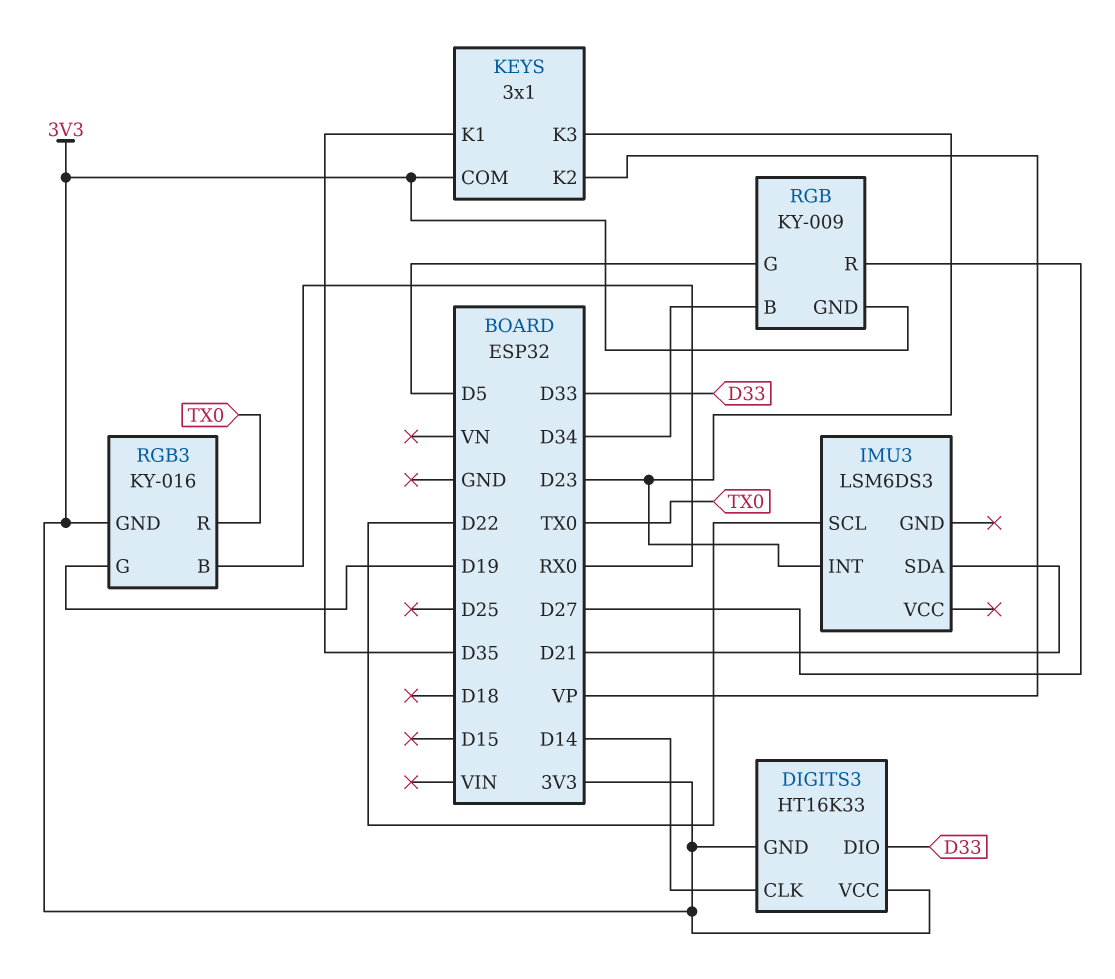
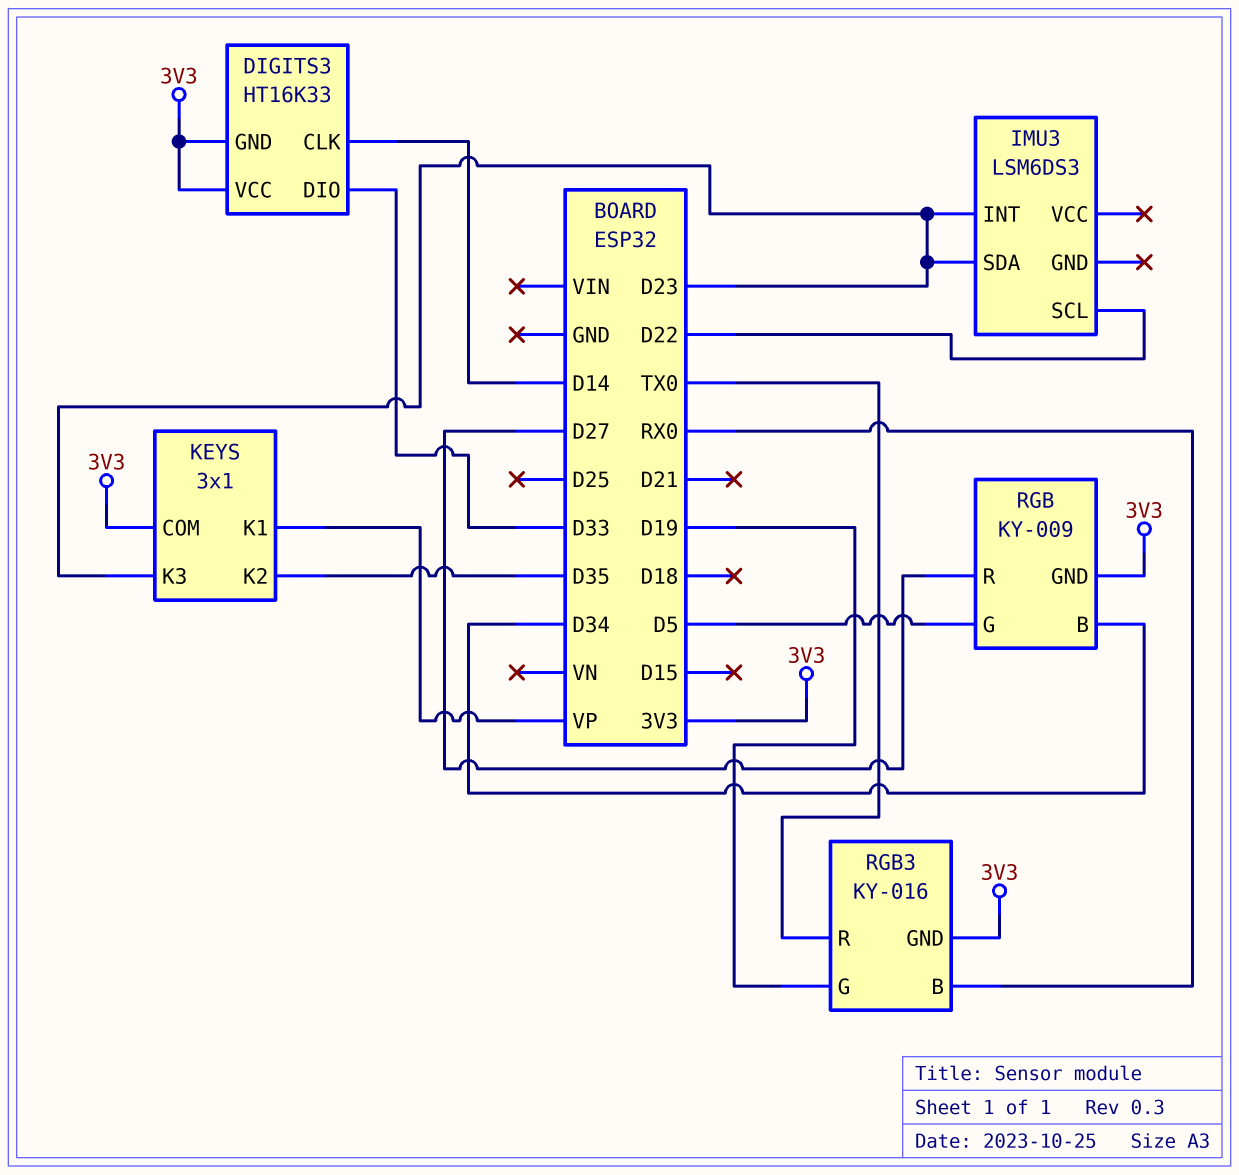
IMU3 pin SDA: D21 -> D23
KEYS pin K1: D35 -> VP
KEYS pin K2: VP -> D35

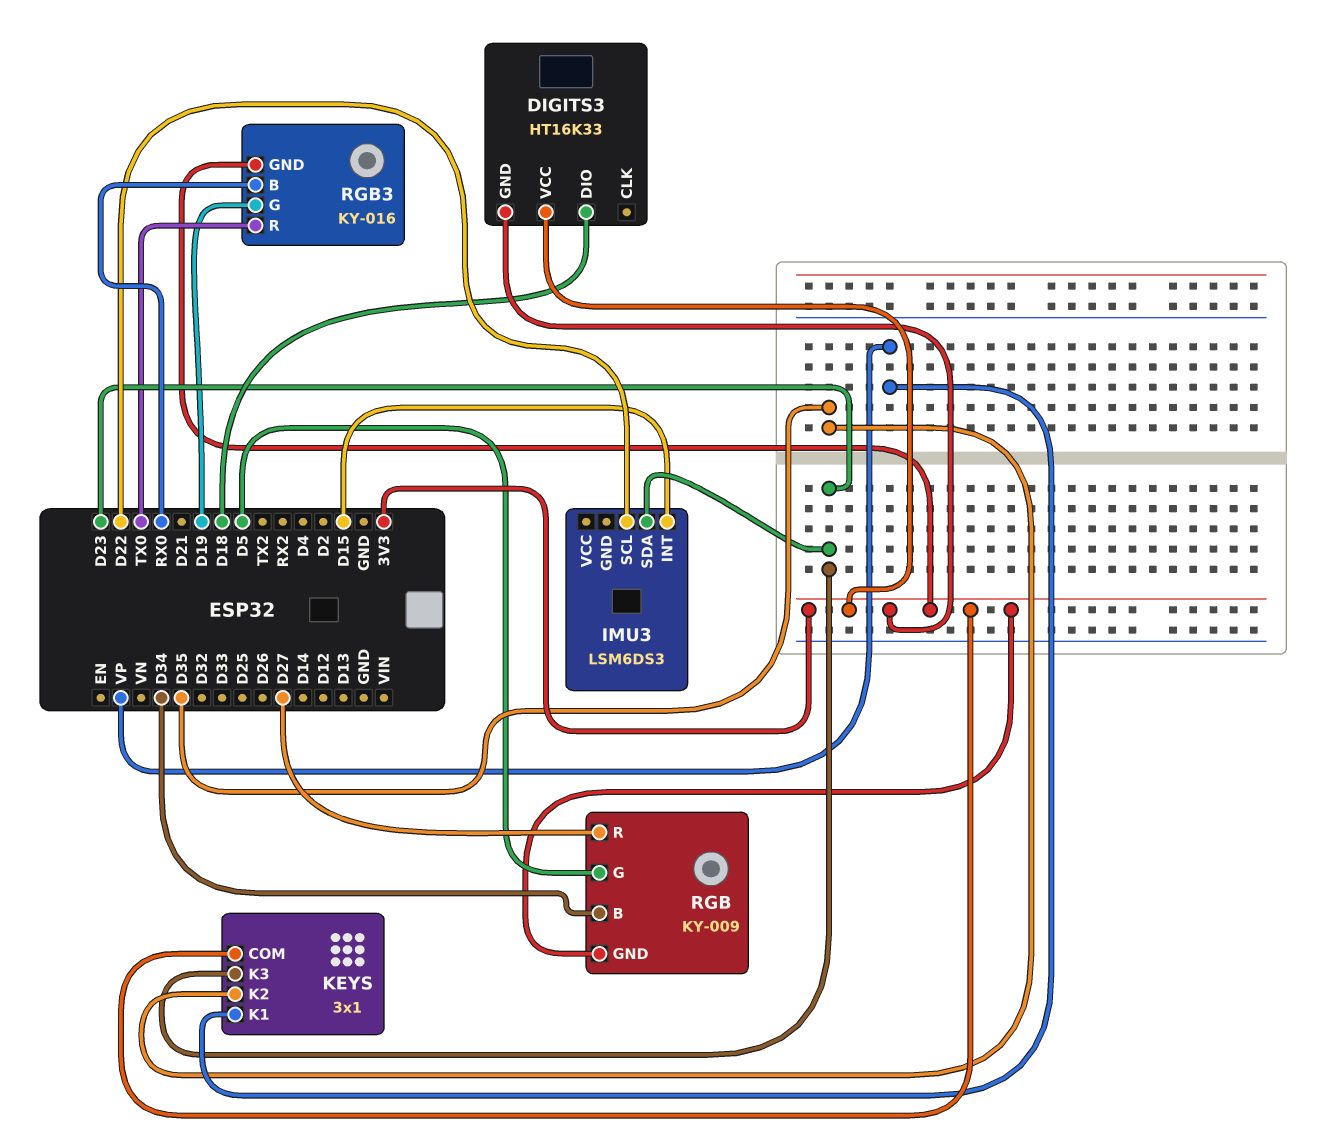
DIGITS3 pin CLK: D14 -> none
DIGITS3 pin DIO: D33 -> D18
IMU3 pin INT: D23 -> D15

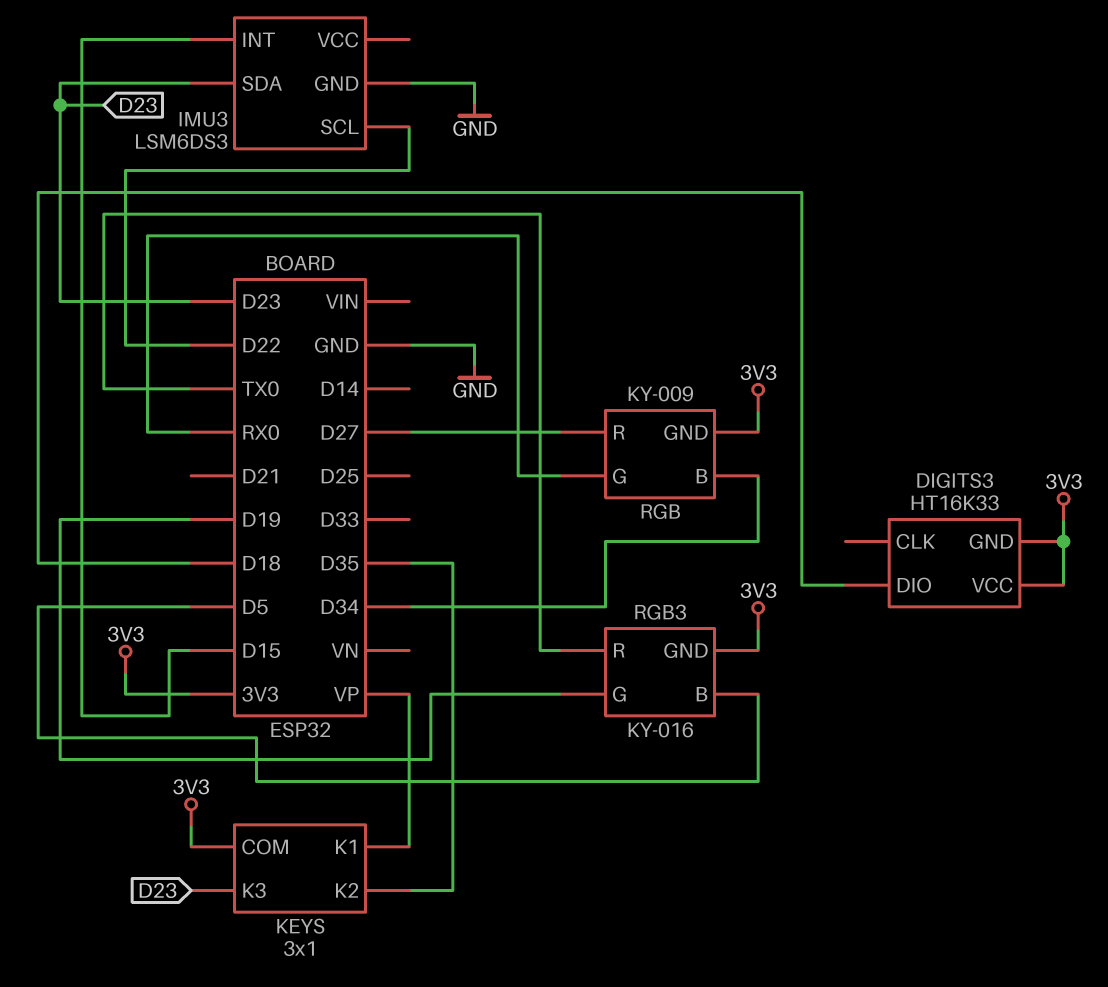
IMU3 pin GND: none -> GND
RGB pin G: D5 -> RX0
RGB3 pin B: RX0 -> D5

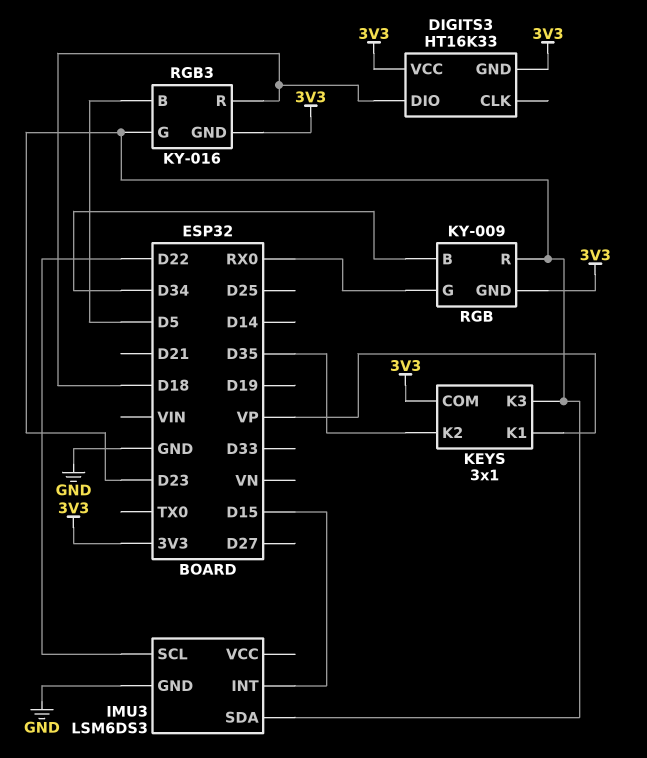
RGB pin R: D27 -> D23
RGB3 pin G: D19 -> D23
RGB3 pin R: TX0 -> D18

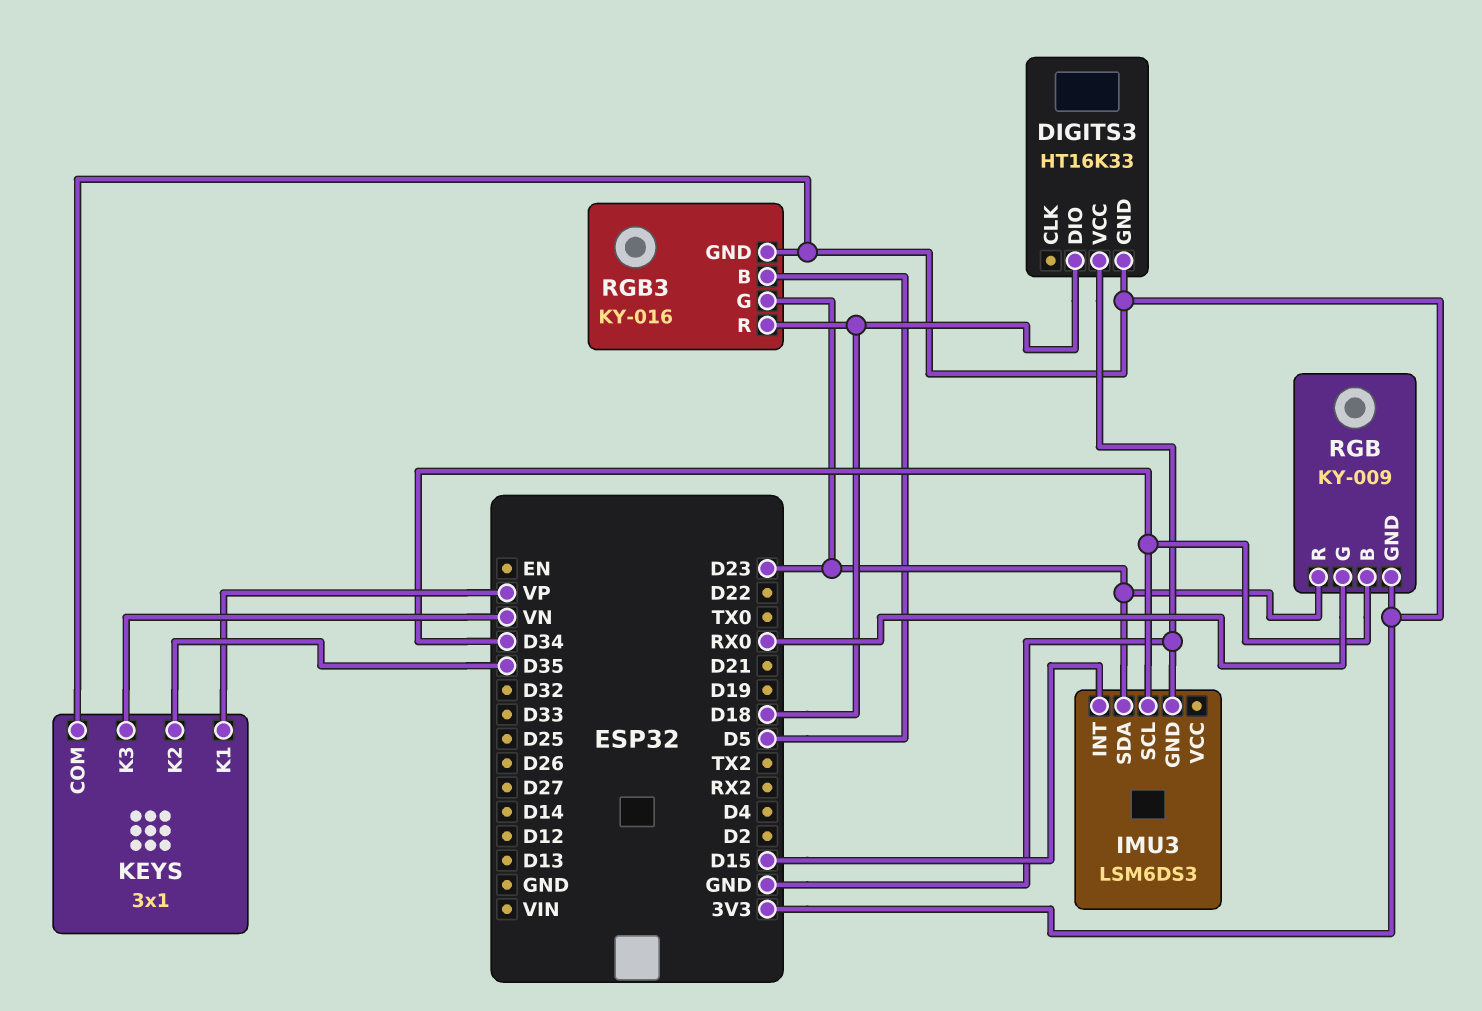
DIGITS3 pin VCC: 3V3 -> GND
IMU3 pin SCL: D22 -> D34
KEYS pin K3: D23 -> VN

